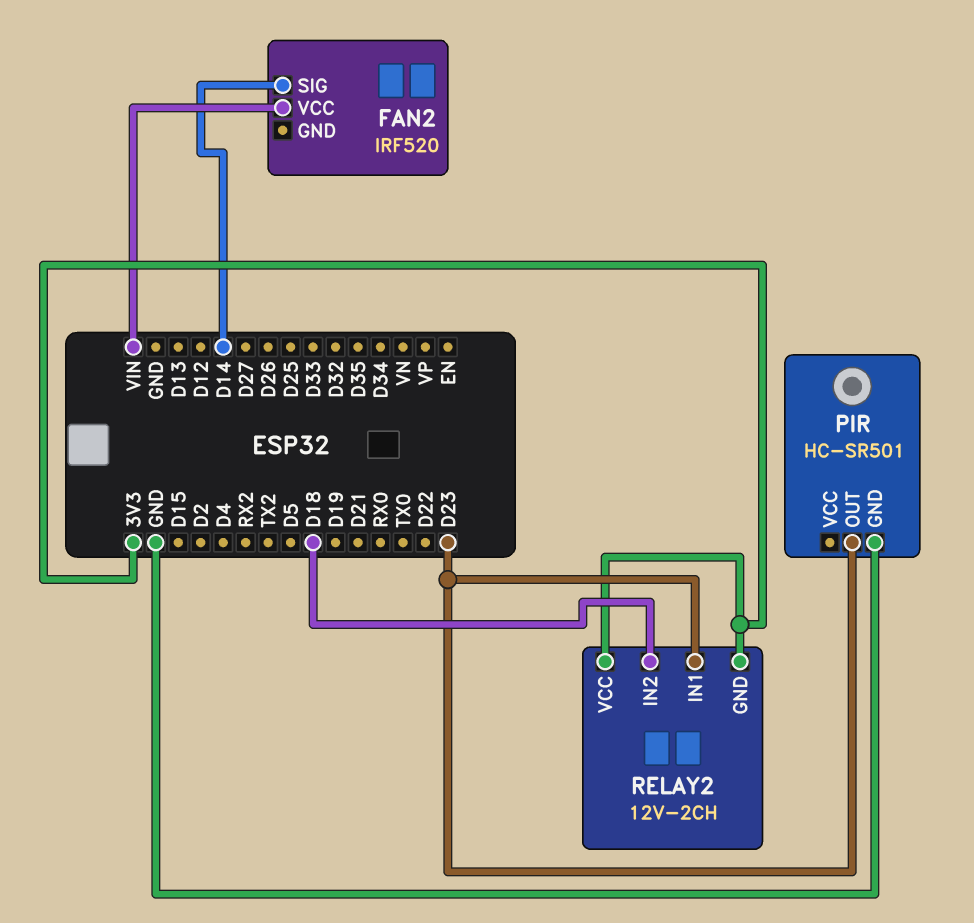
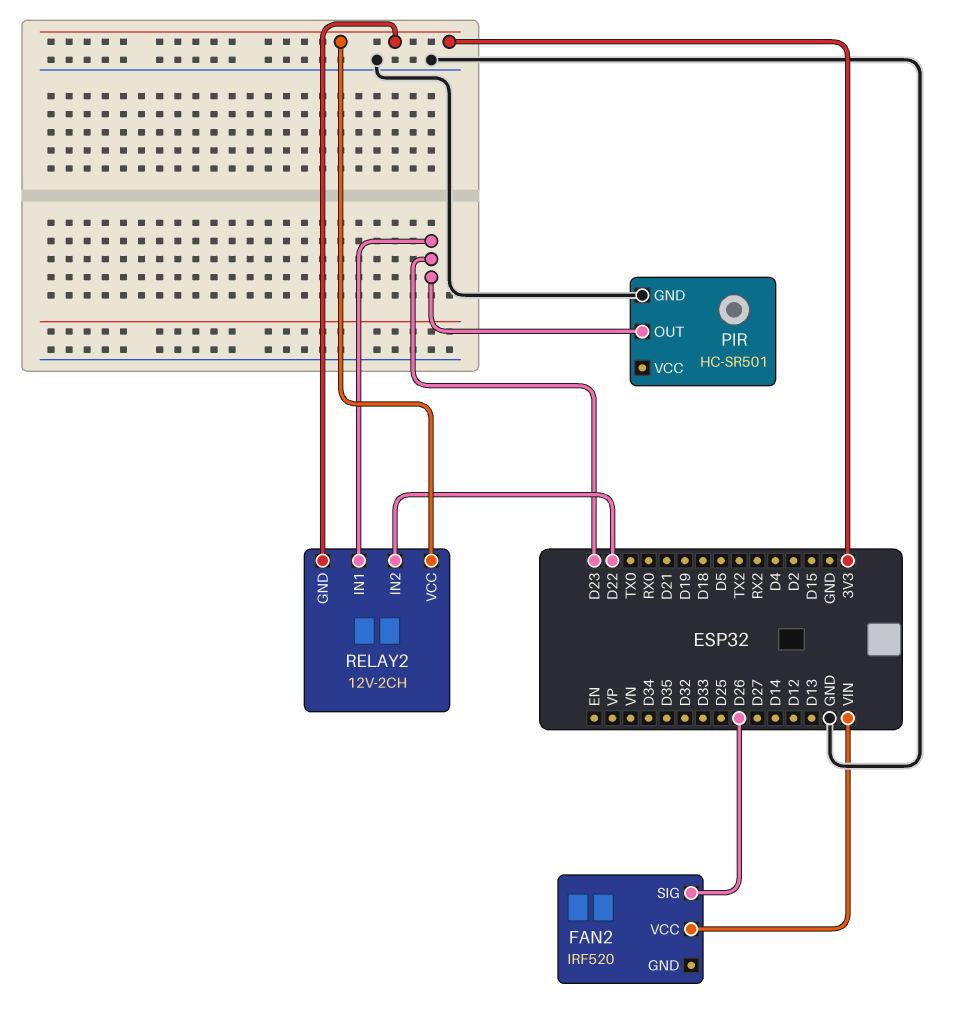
FAN2 pin SIG: D14 -> D26
RELAY2 pin IN2: D18 -> D22

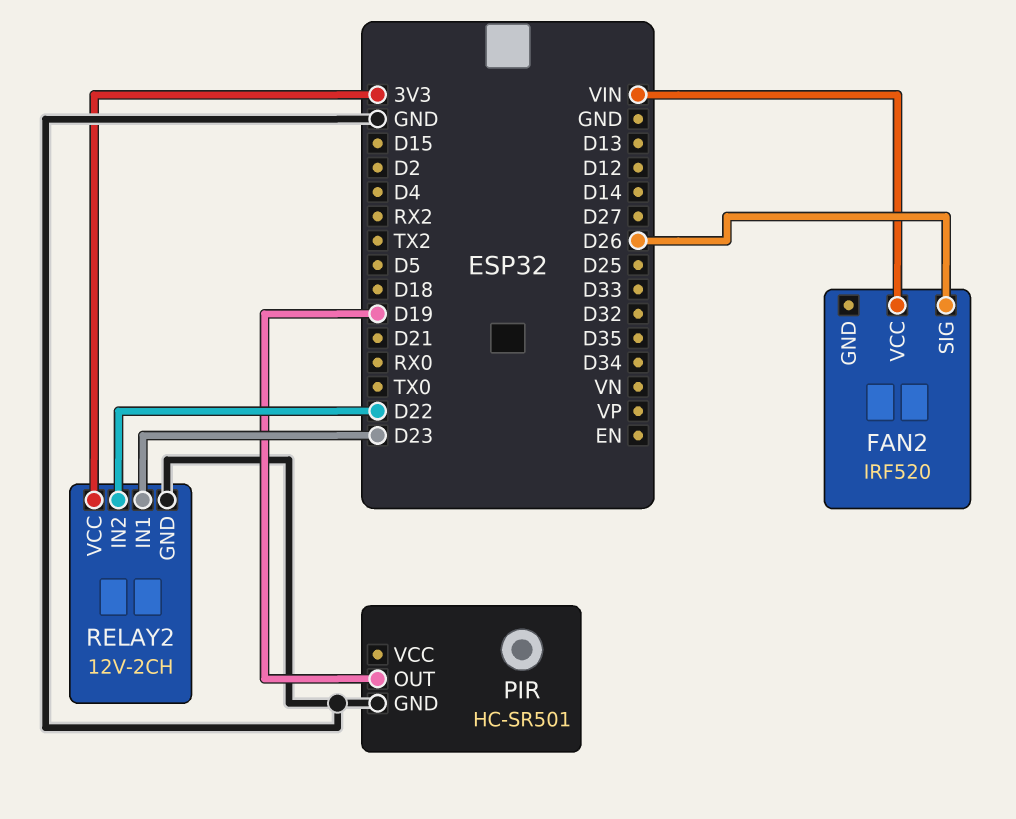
PIR pin OUT: D23 -> D19
RELAY2 pin GND: 3V3 -> GND

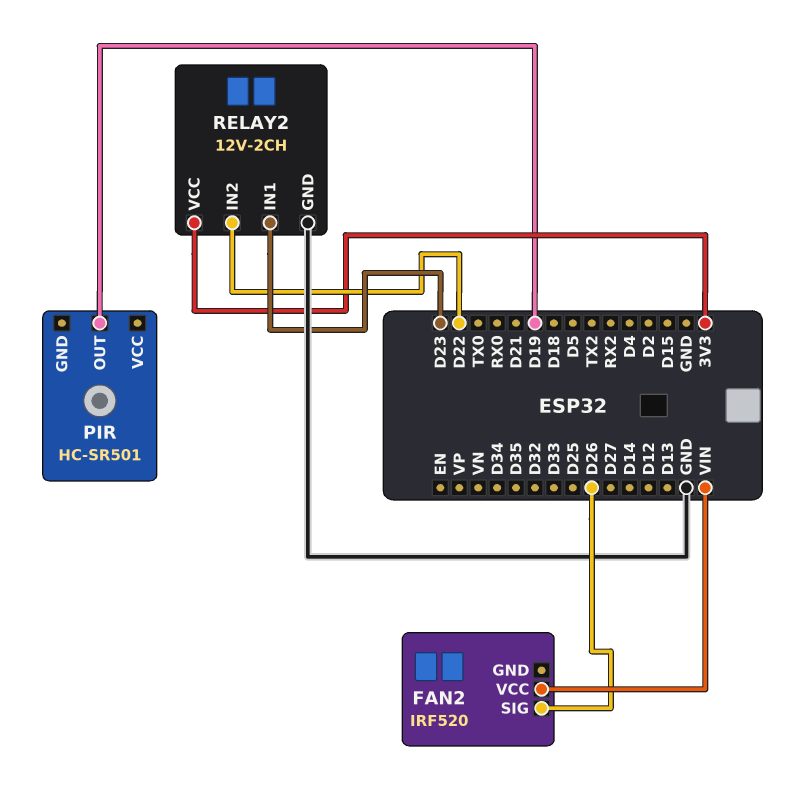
PIR pin GND: GND -> none

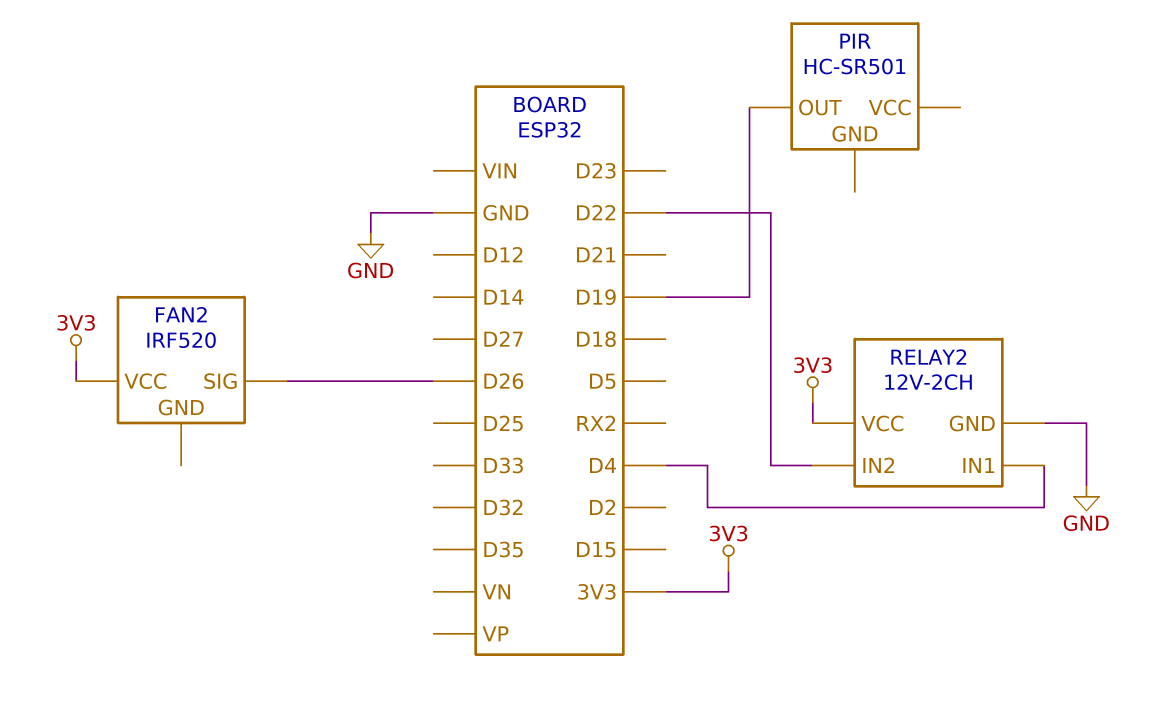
FAN2 pin VCC: VIN -> 3V3
RELAY2 pin IN1: D23 -> D4

